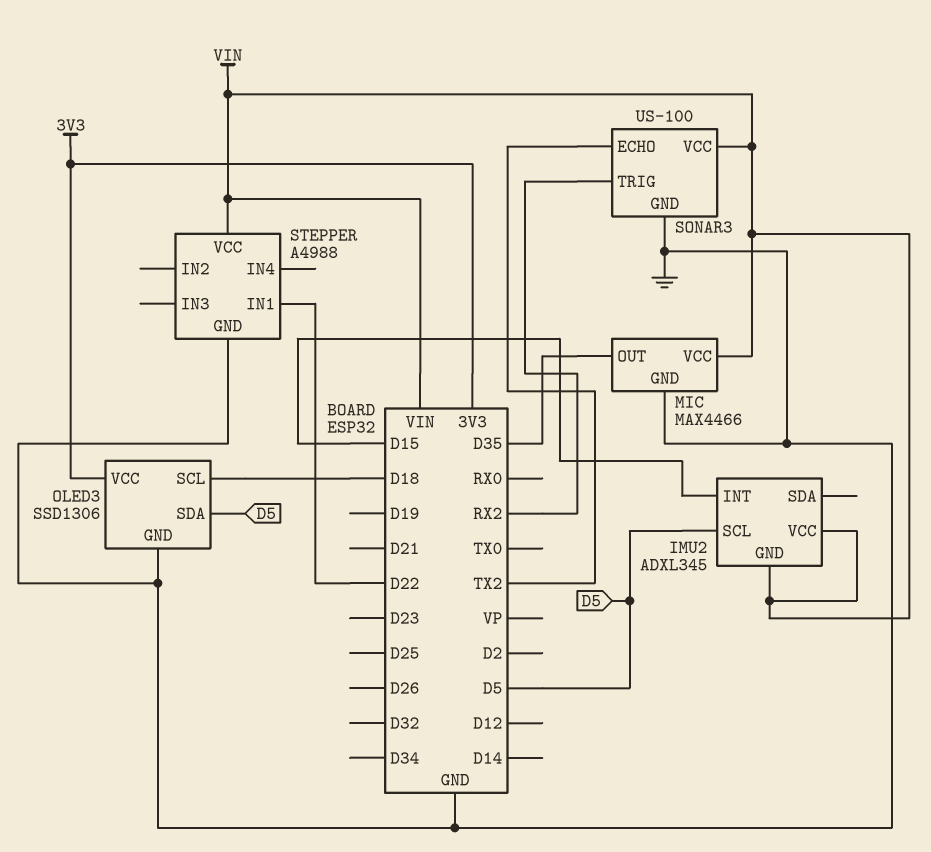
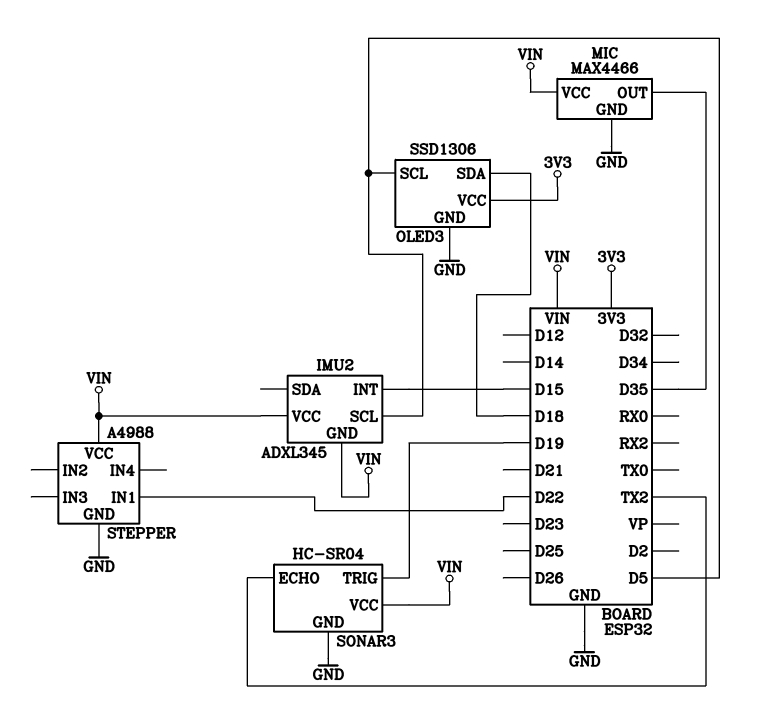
OLED3 pin SCL: D18 -> D5
OLED3 pin SDA: D5 -> D18
SONAR3: US-100 -> HC-SR04
SONAR3 pin TRIG: RX2 -> D19

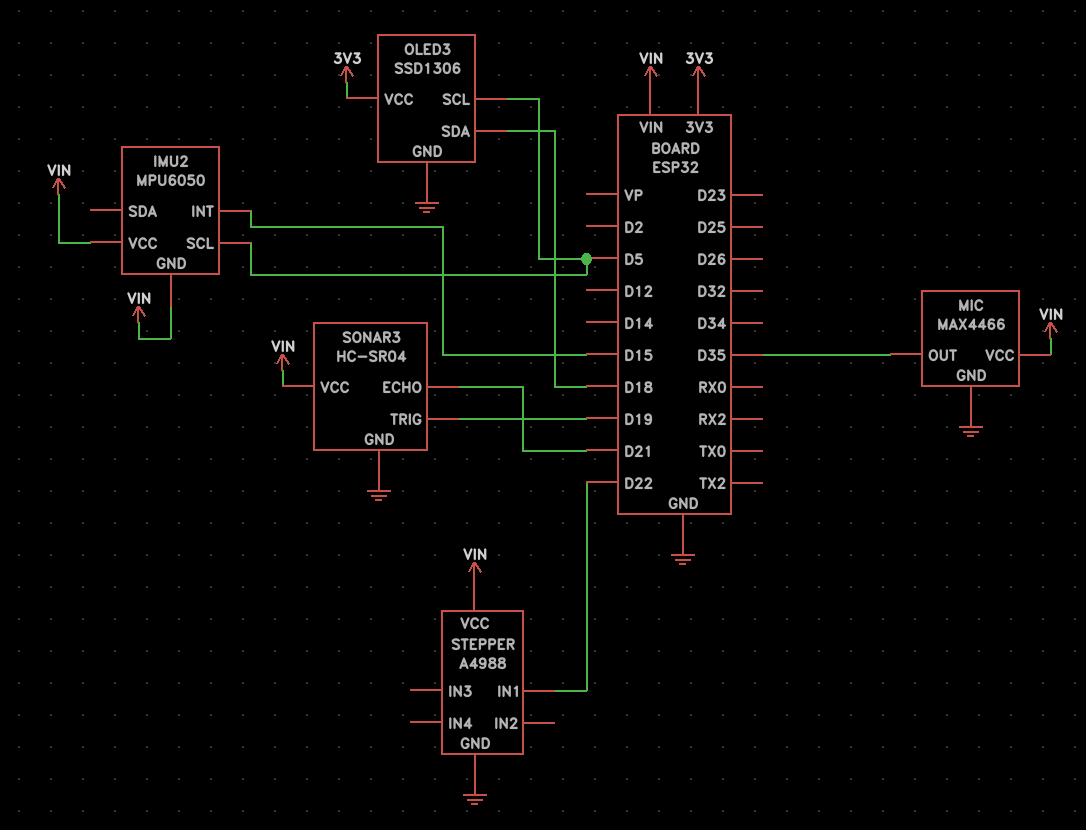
IMU2: ADXL345 -> MPU6050
SONAR3 pin ECHO: TX2 -> D21

